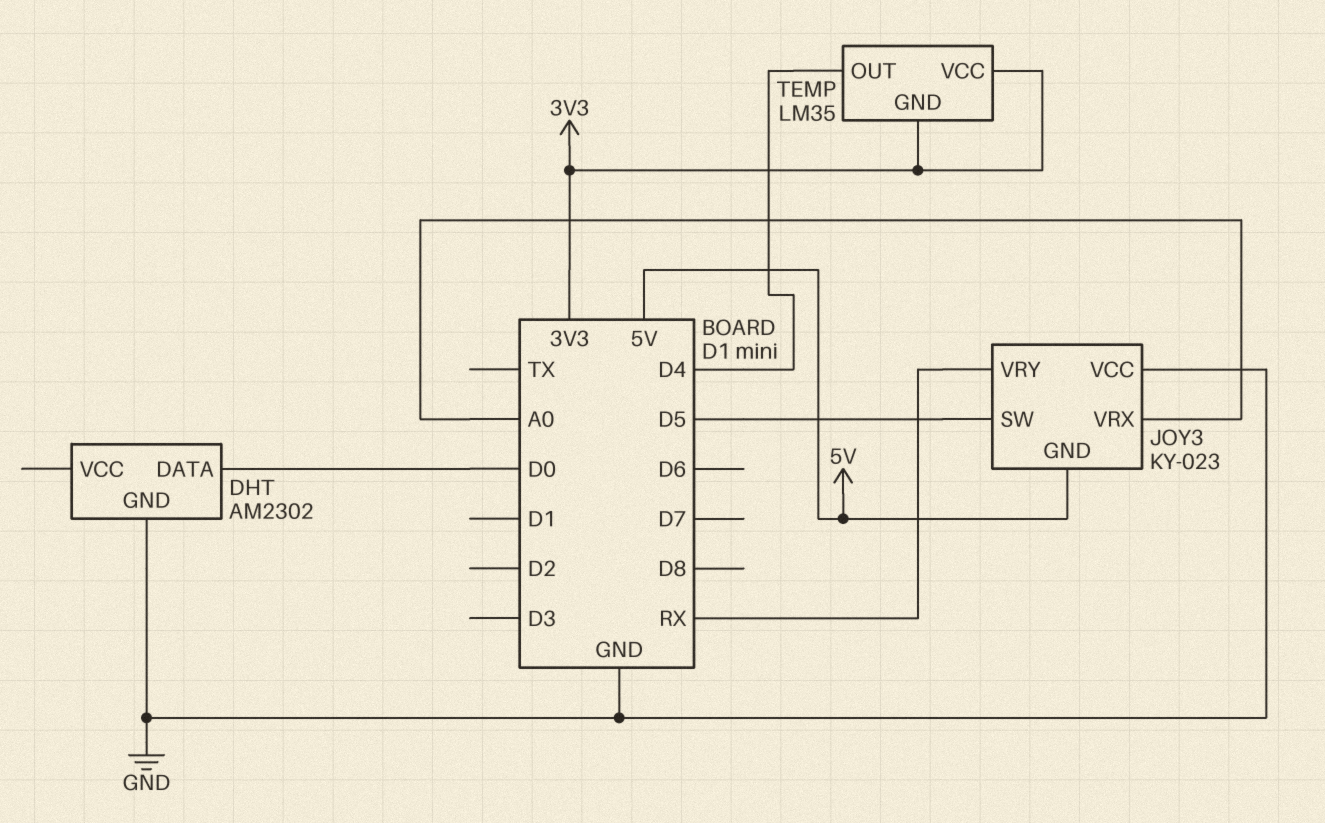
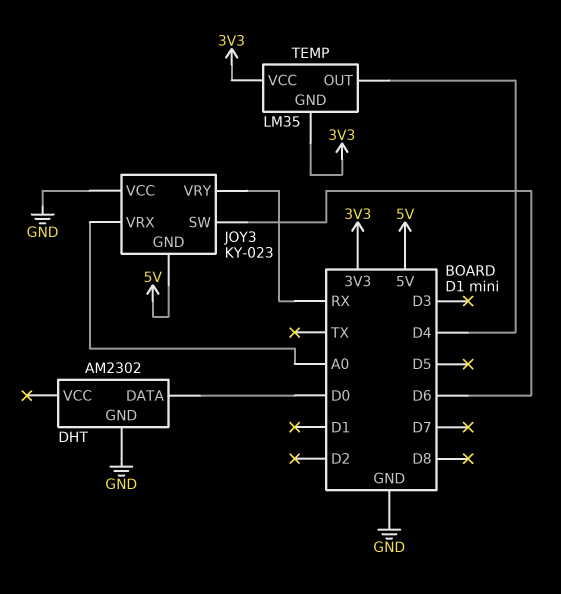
JOY3 pin SW: D5 -> D6

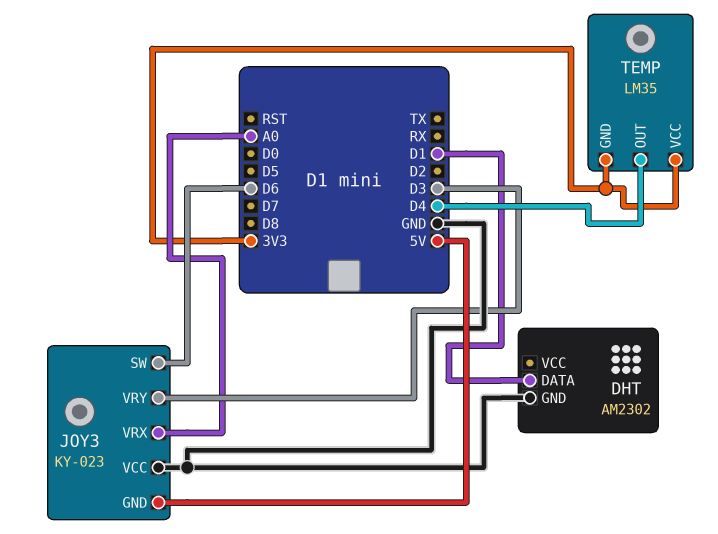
DHT pin DATA: D0 -> D1
JOY3 pin VRY: RX -> D3

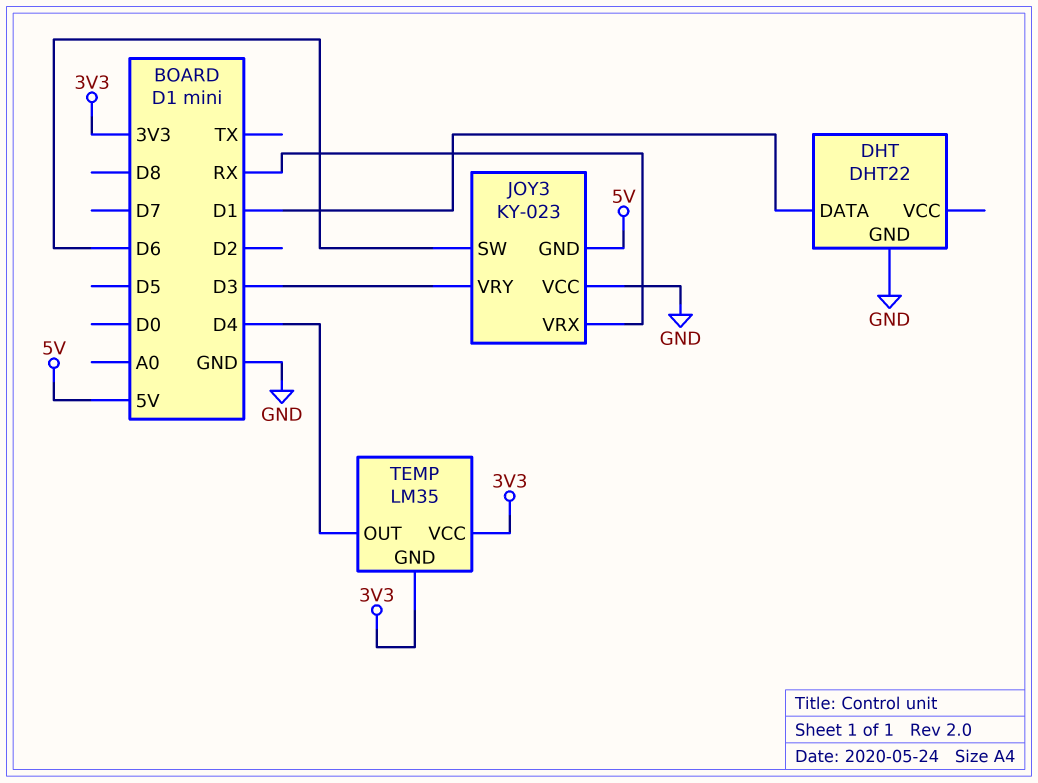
DHT: AM2302 -> DHT22
JOY3 pin VRX: A0 -> RX

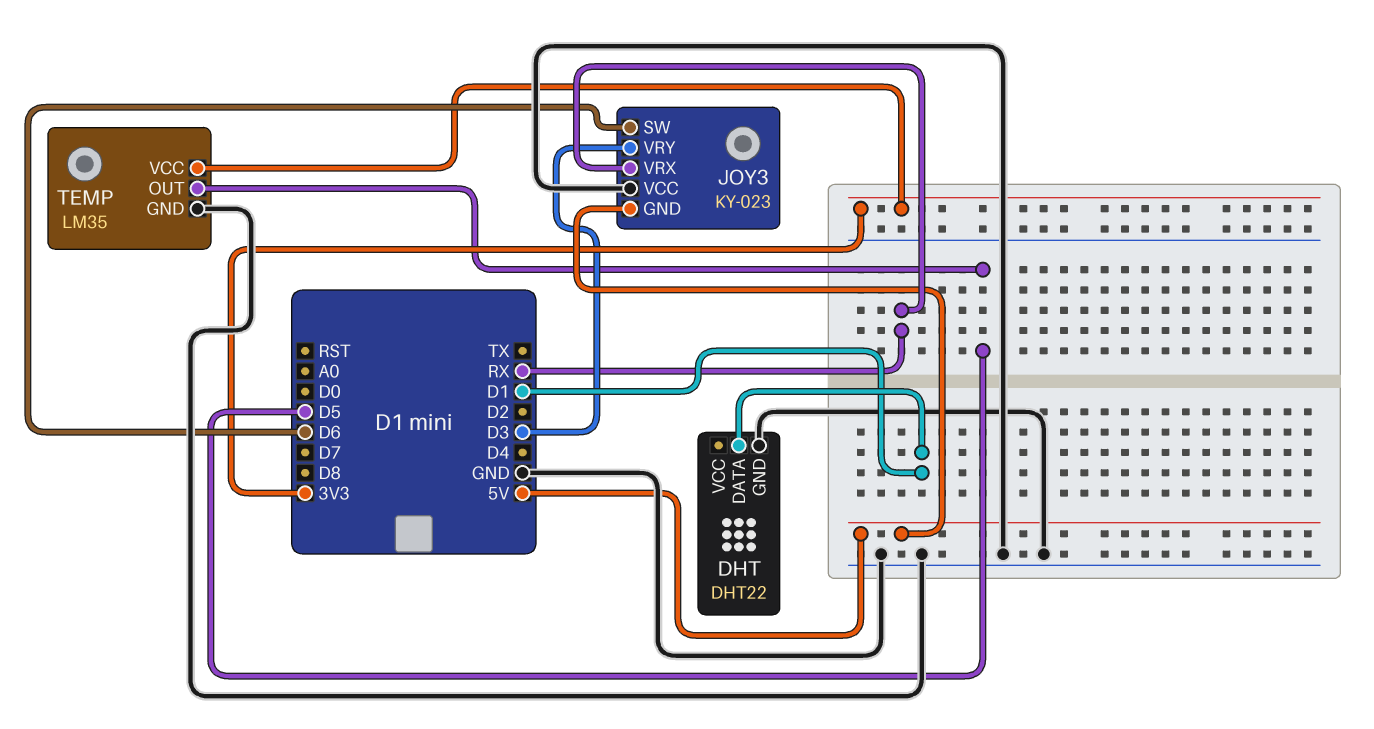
TEMP pin GND: 3V3 -> GND
TEMP pin OUT: D4 -> D5

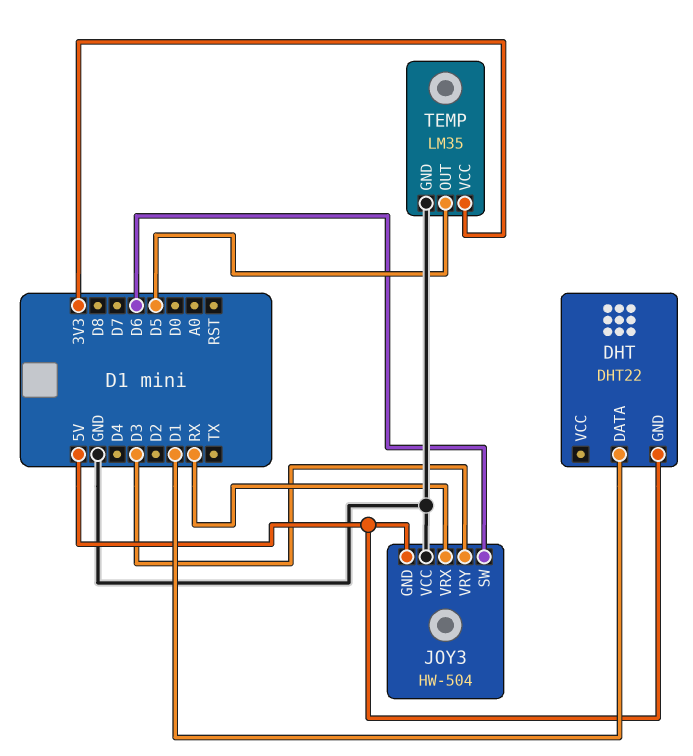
DHT pin GND: GND -> 5V
JOY3: KY-023 -> HW-504

